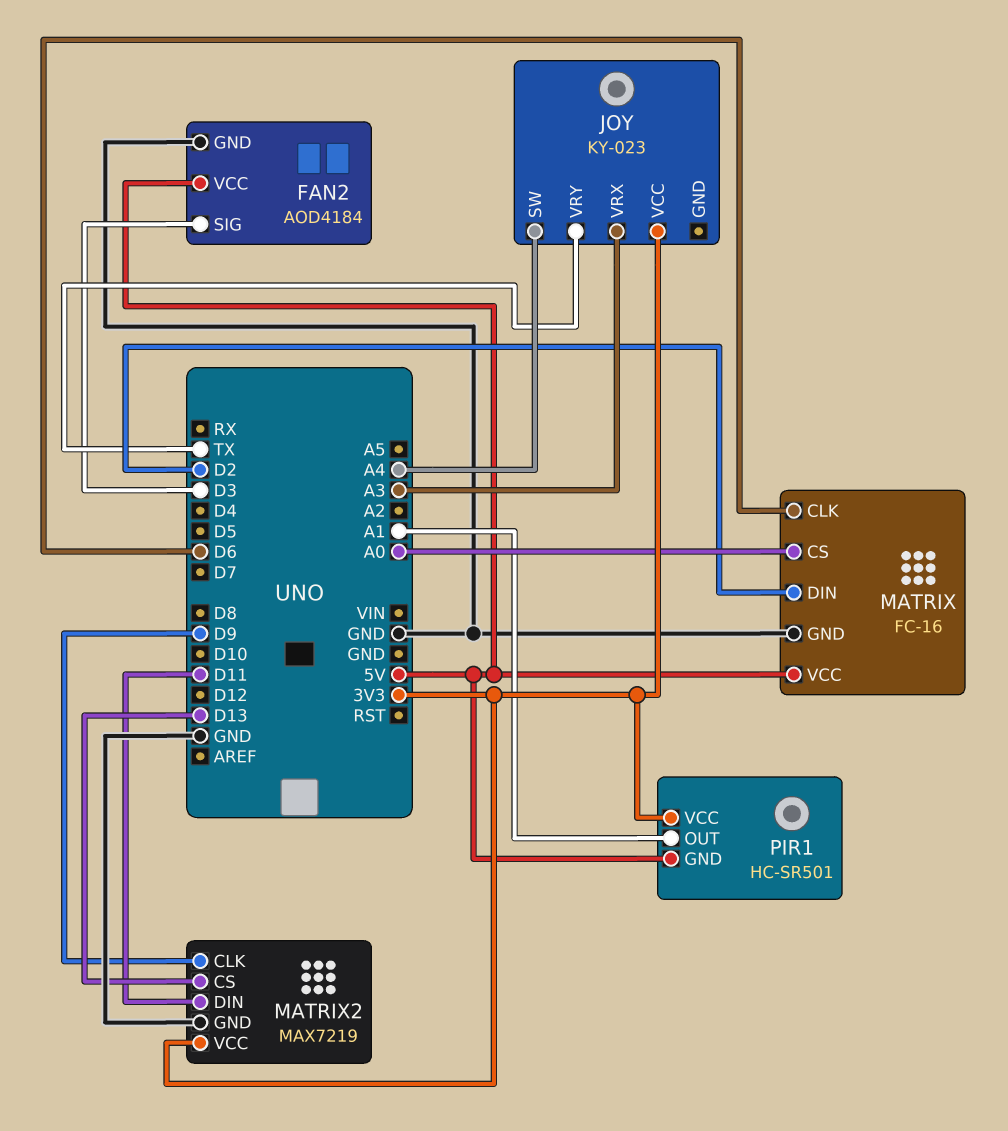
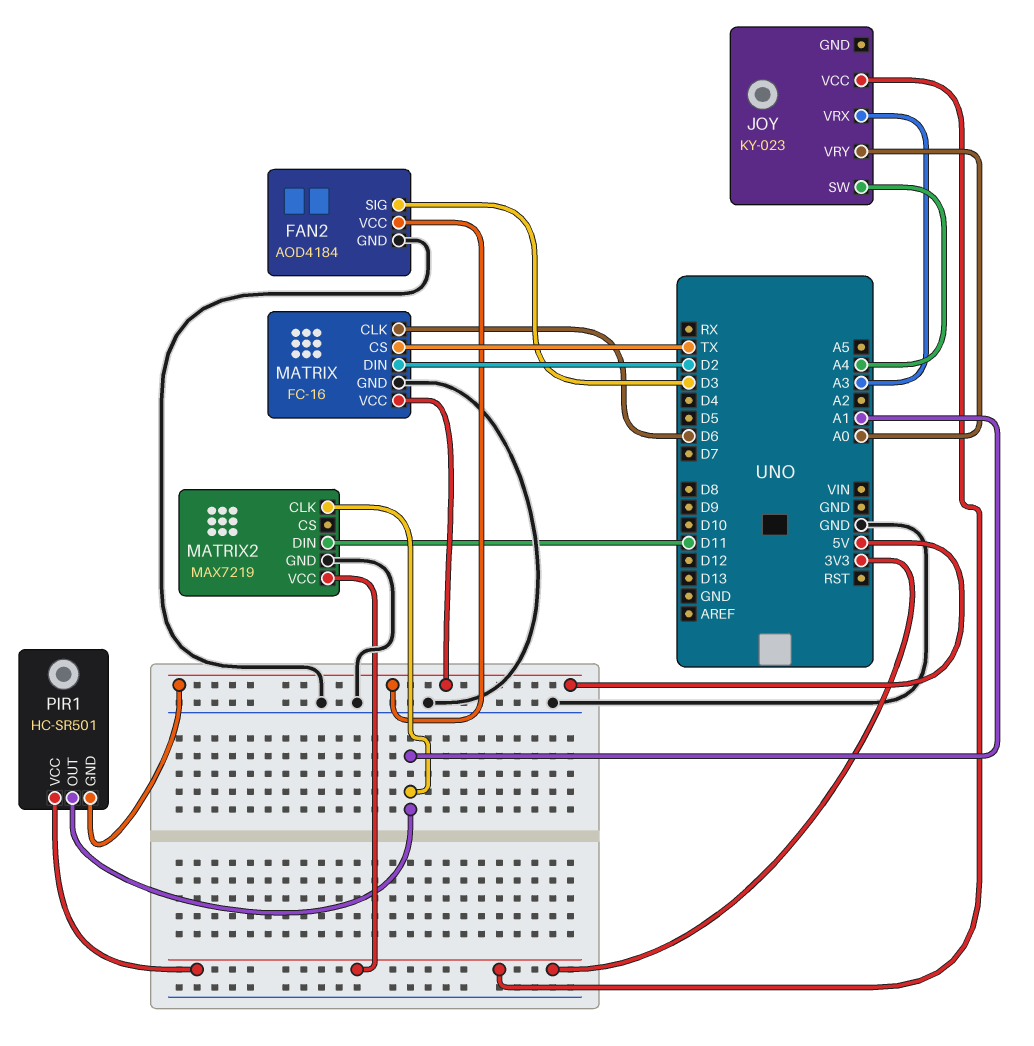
JOY pin VRY: TX -> A0
MATRIX pin CS: A0 -> TX
MATRIX2 pin CLK: D9 -> A1
MATRIX2 pin CS: D13 -> none

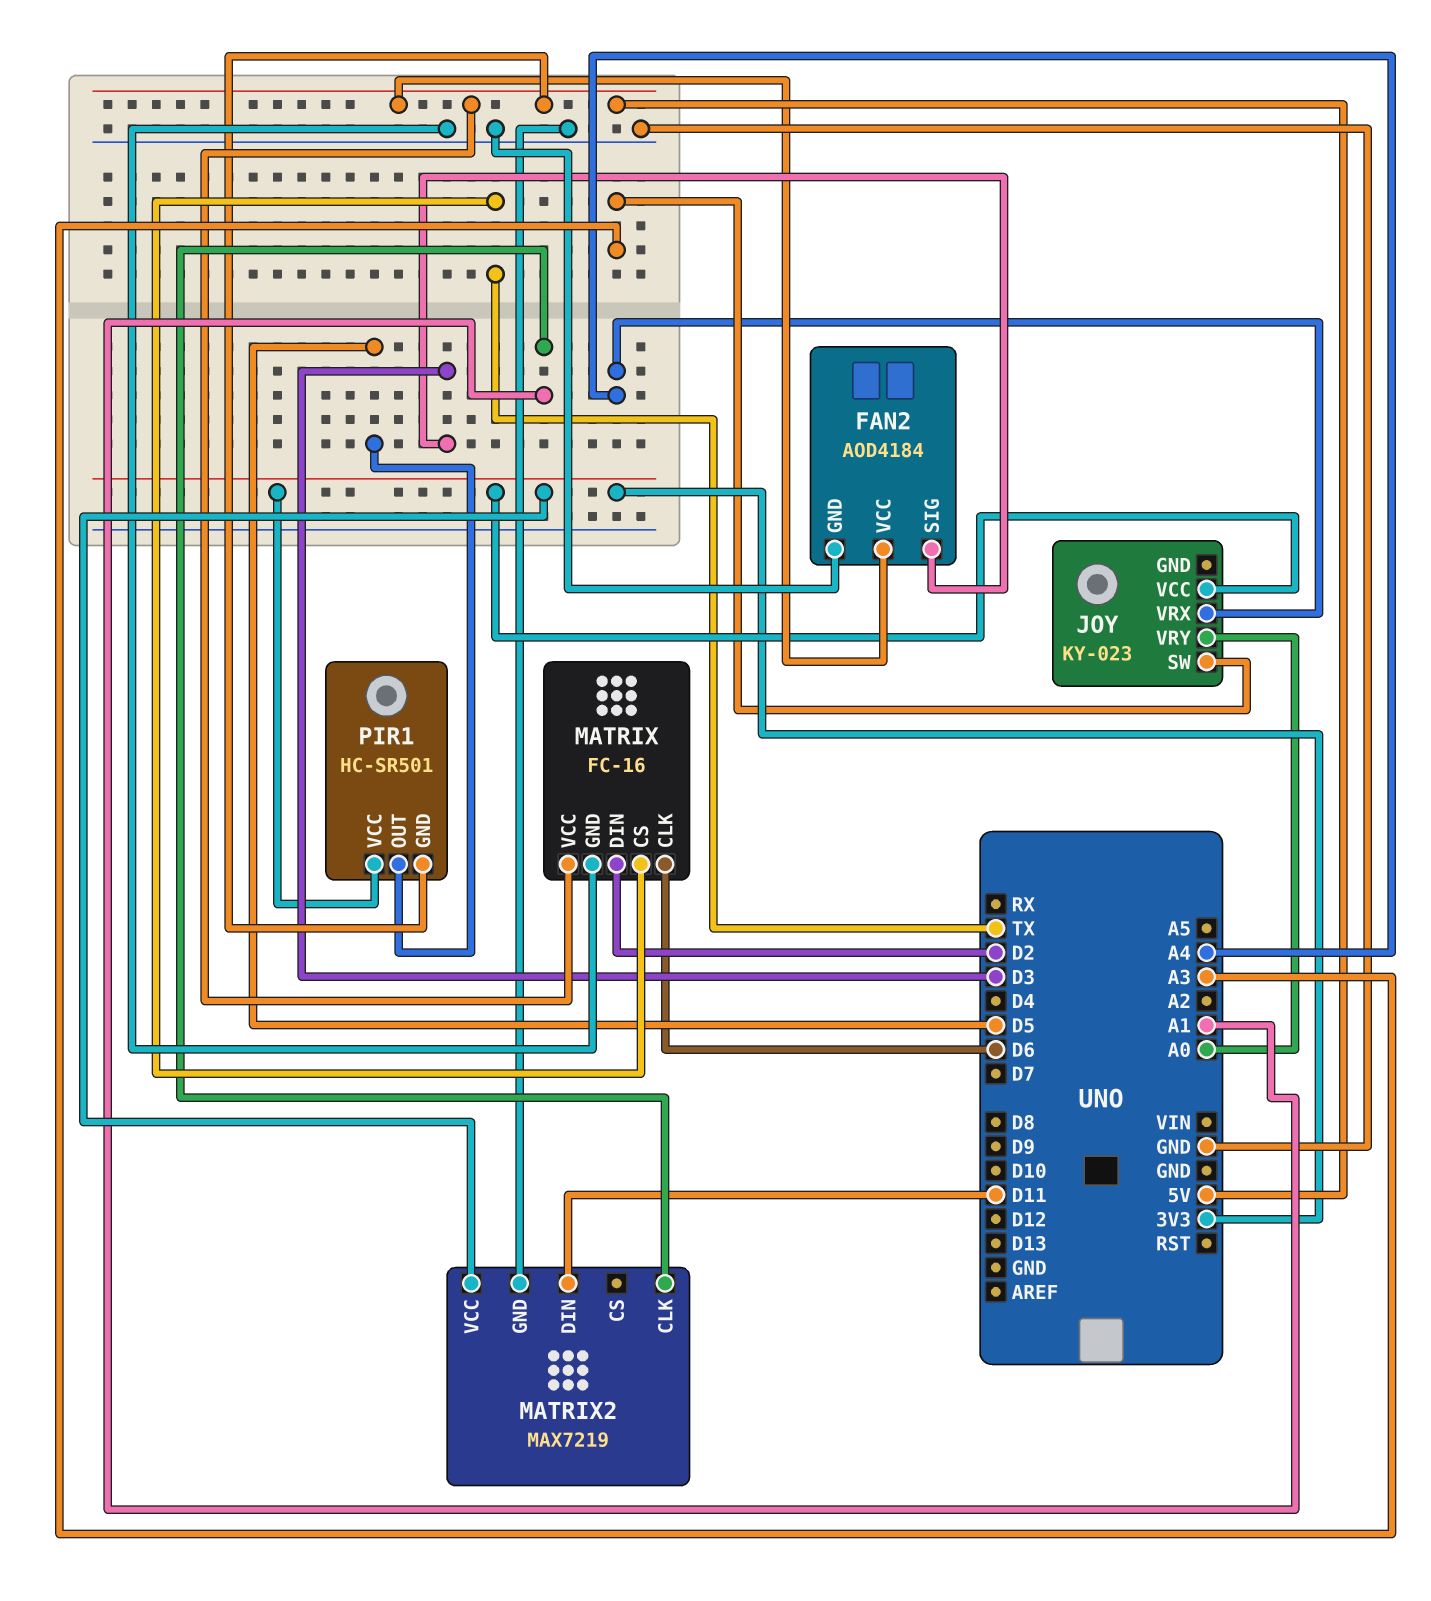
JOY pin SW: A4 -> A3
JOY pin VRX: A3 -> A4
PIR1 pin OUT: A1 -> D5

